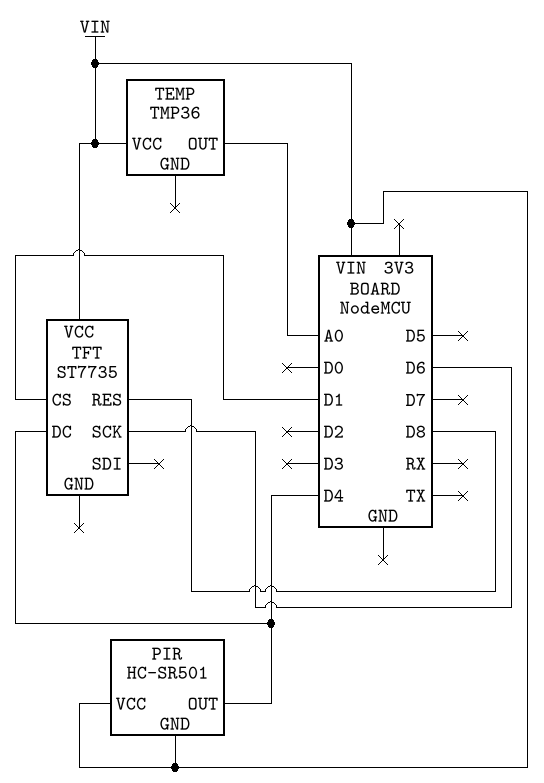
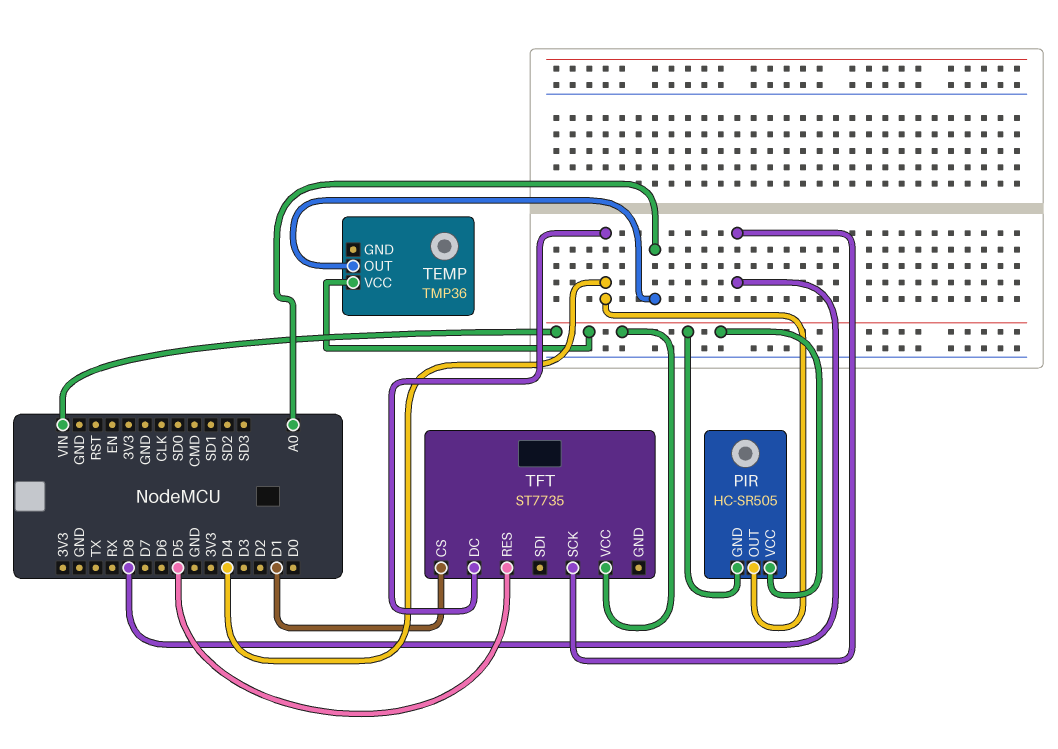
PIR: HC-SR501 -> HC-SR505
TFT pin RES: D8 -> D5
TFT pin SCK: D6 -> D8

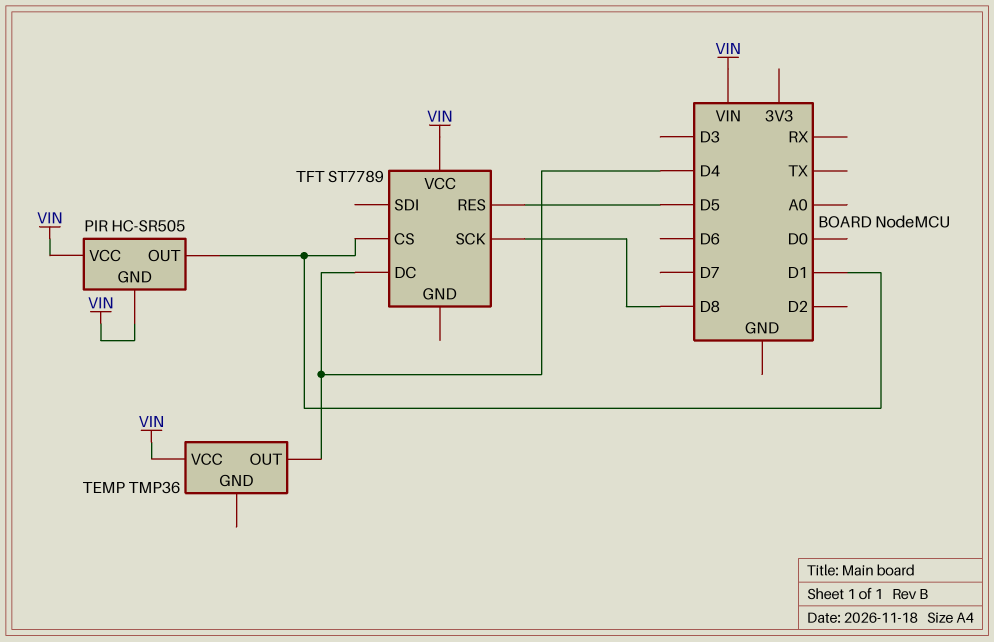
PIR pin OUT: D4 -> D1
TEMP pin OUT: A0 -> D4
TFT: ST7735 -> ST7789

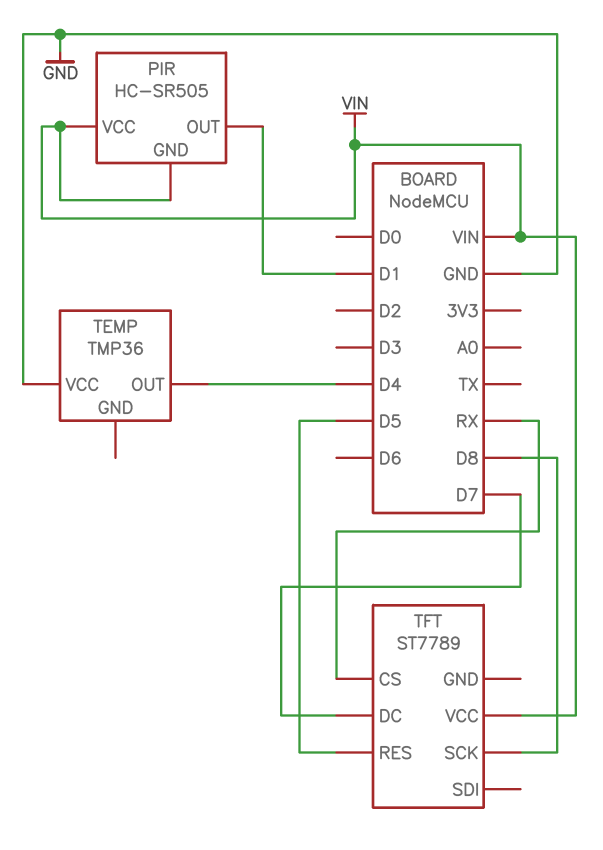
TEMP pin VCC: VIN -> GND
TFT pin CS: D1 -> RX
TFT pin DC: D4 -> D7

